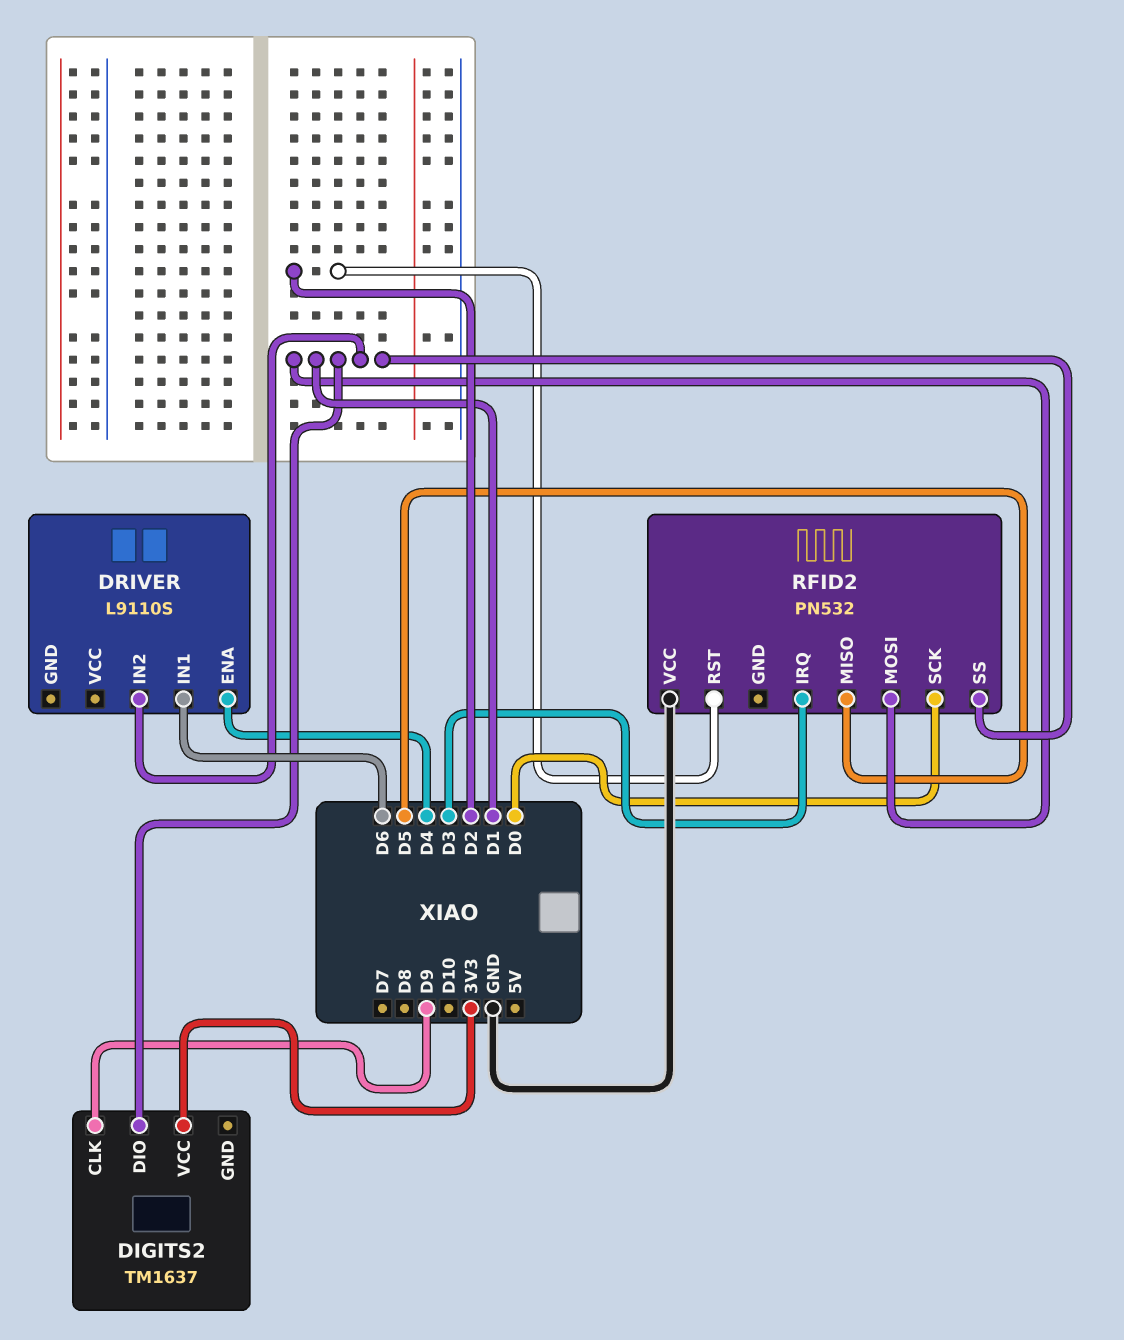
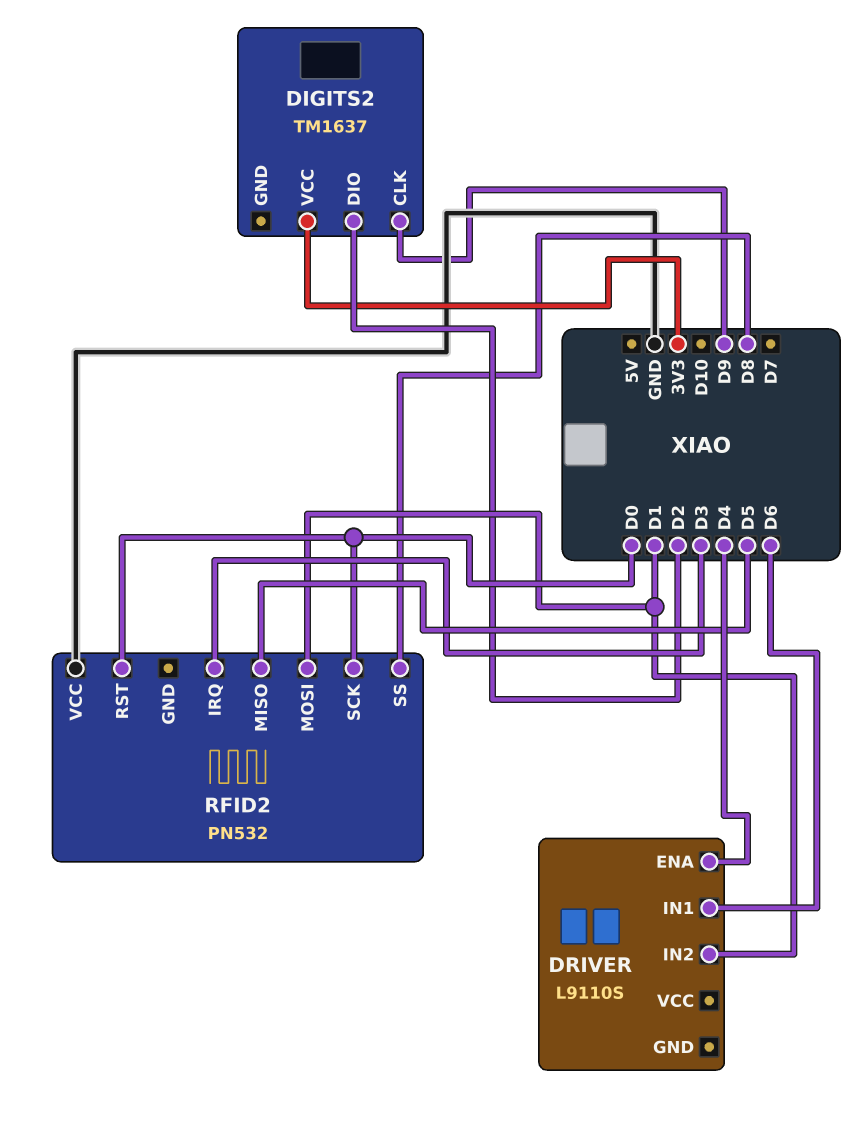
DIGITS2 pin DIO: D1 -> D2
RFID2 pin RST: D2 -> D0
RFID2 pin SS: D1 -> D8

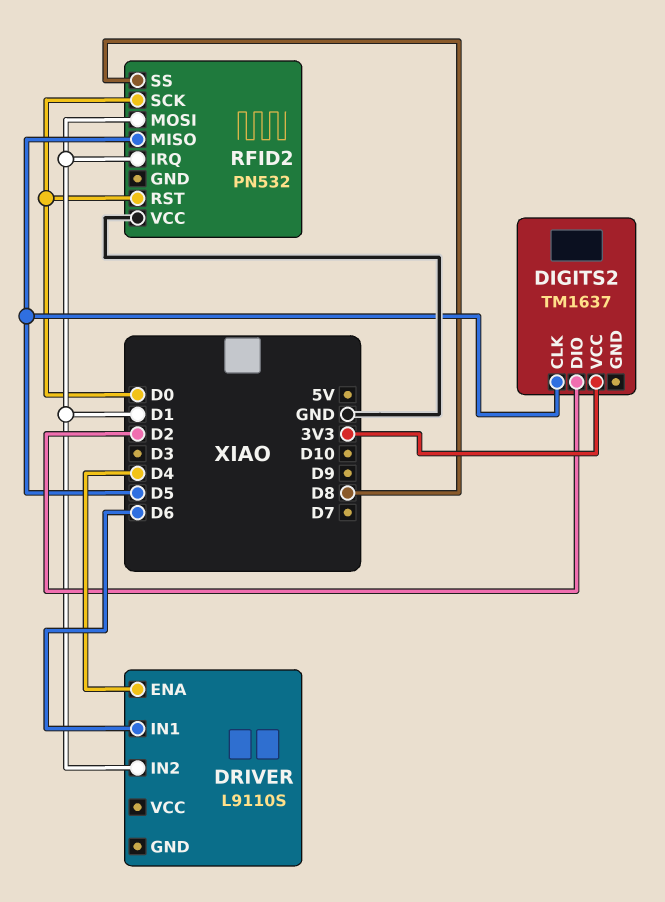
DIGITS2 pin CLK: D9 -> D5
RFID2 pin IRQ: D3 -> D1

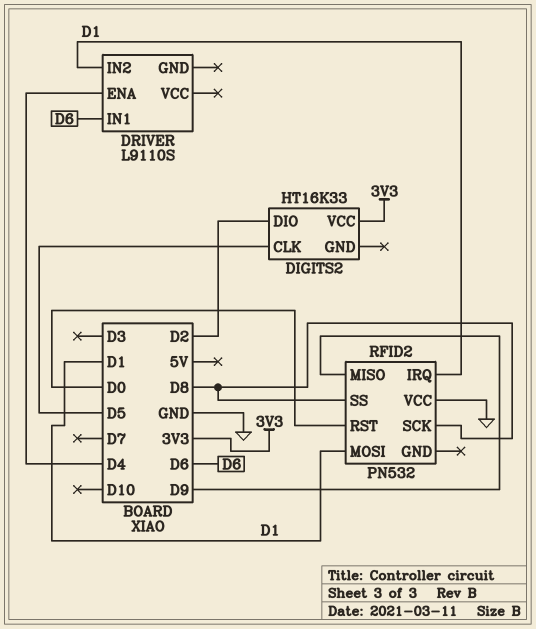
DIGITS2: TM1637 -> HT16K33
RFID2 pin MISO: D5 -> D9
RFID2 pin SCK: D0 -> D8

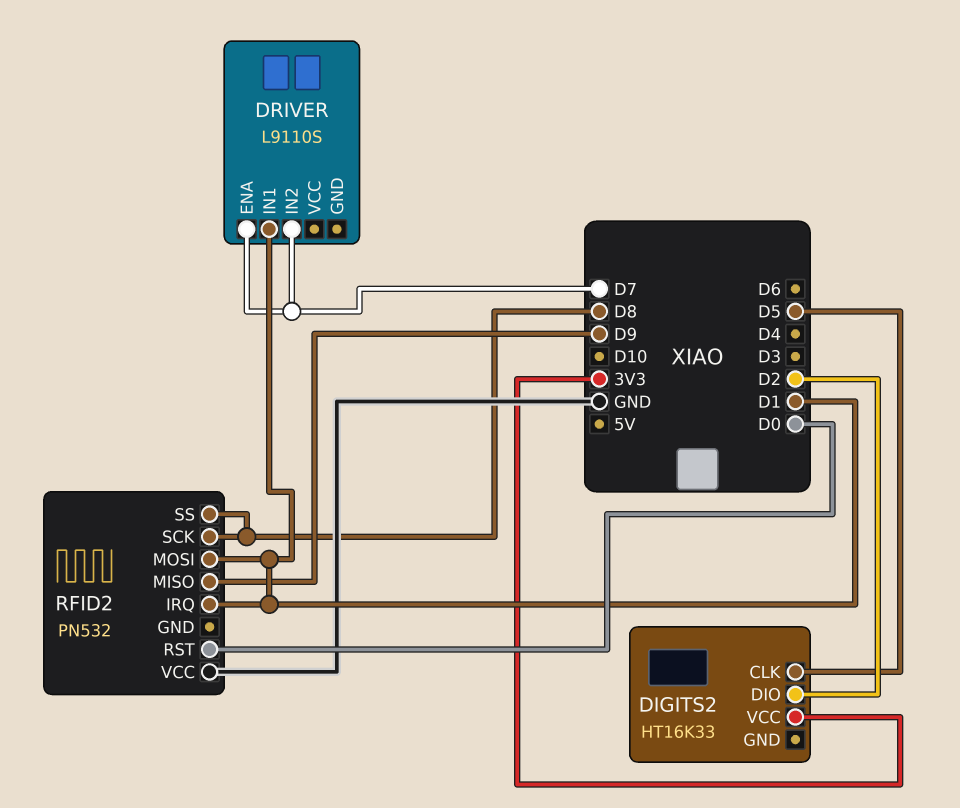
DRIVER pin ENA: D4 -> D7
DRIVER pin IN1: D6 -> D1
DRIVER pin IN2: D1 -> D7

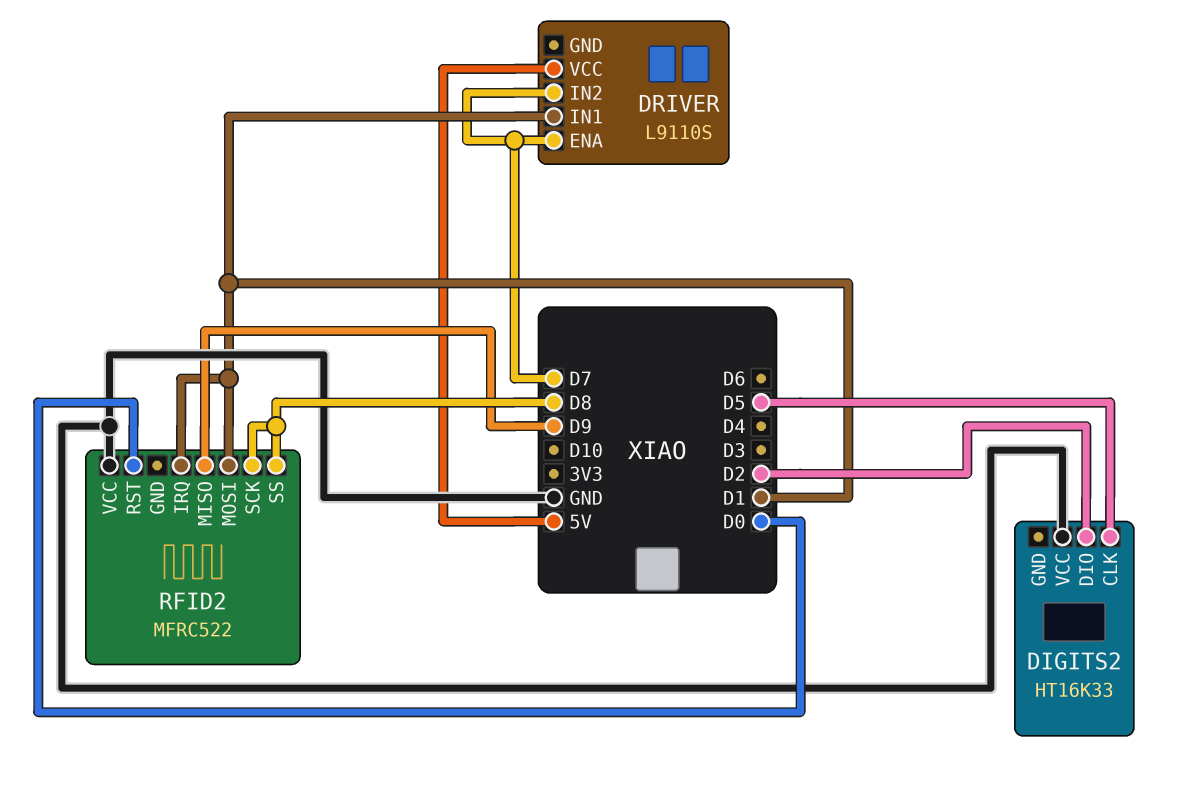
DIGITS2 pin VCC: 3V3 -> GND
DRIVER pin VCC: none -> 5V
RFID2: PN532 -> MFRC522

